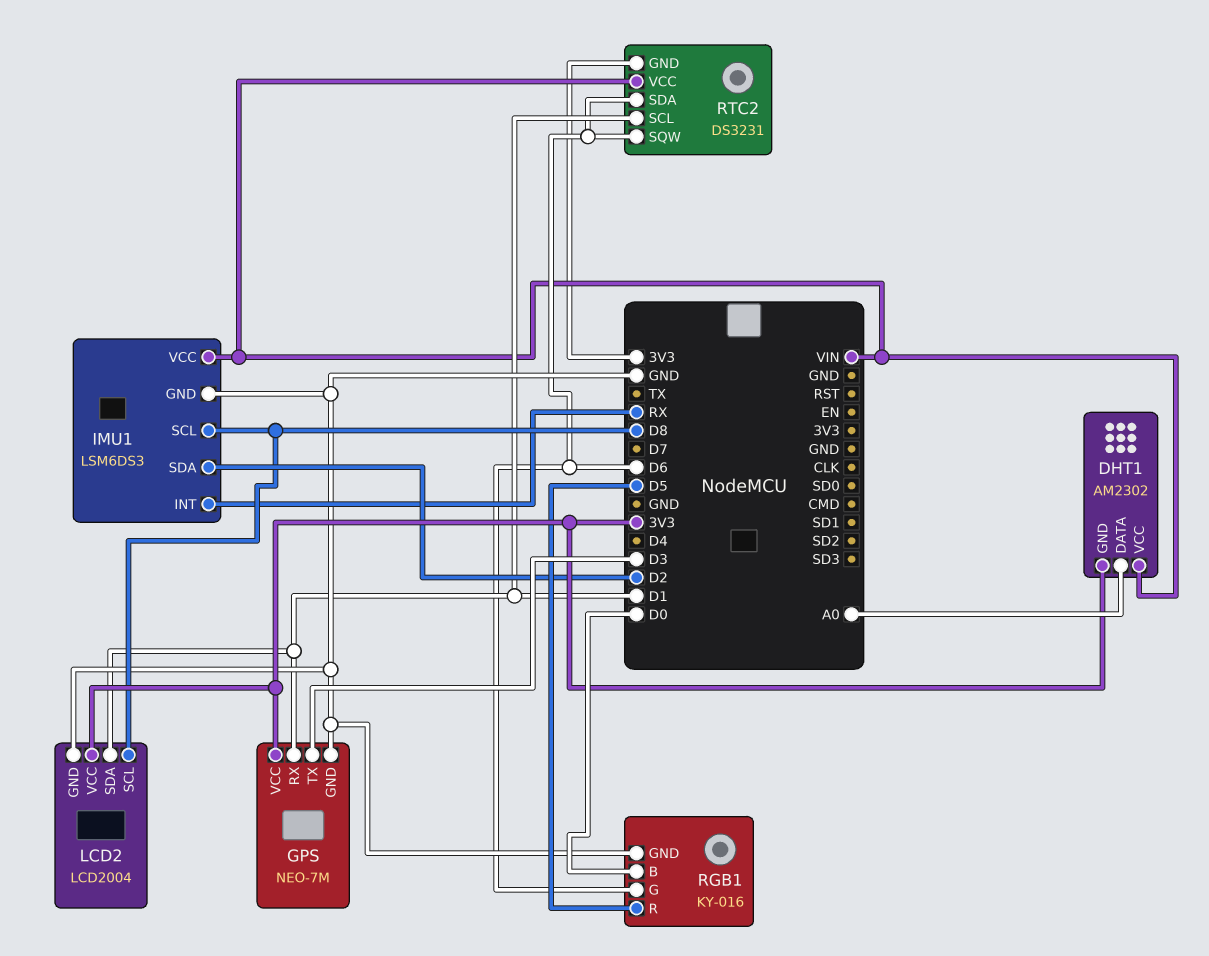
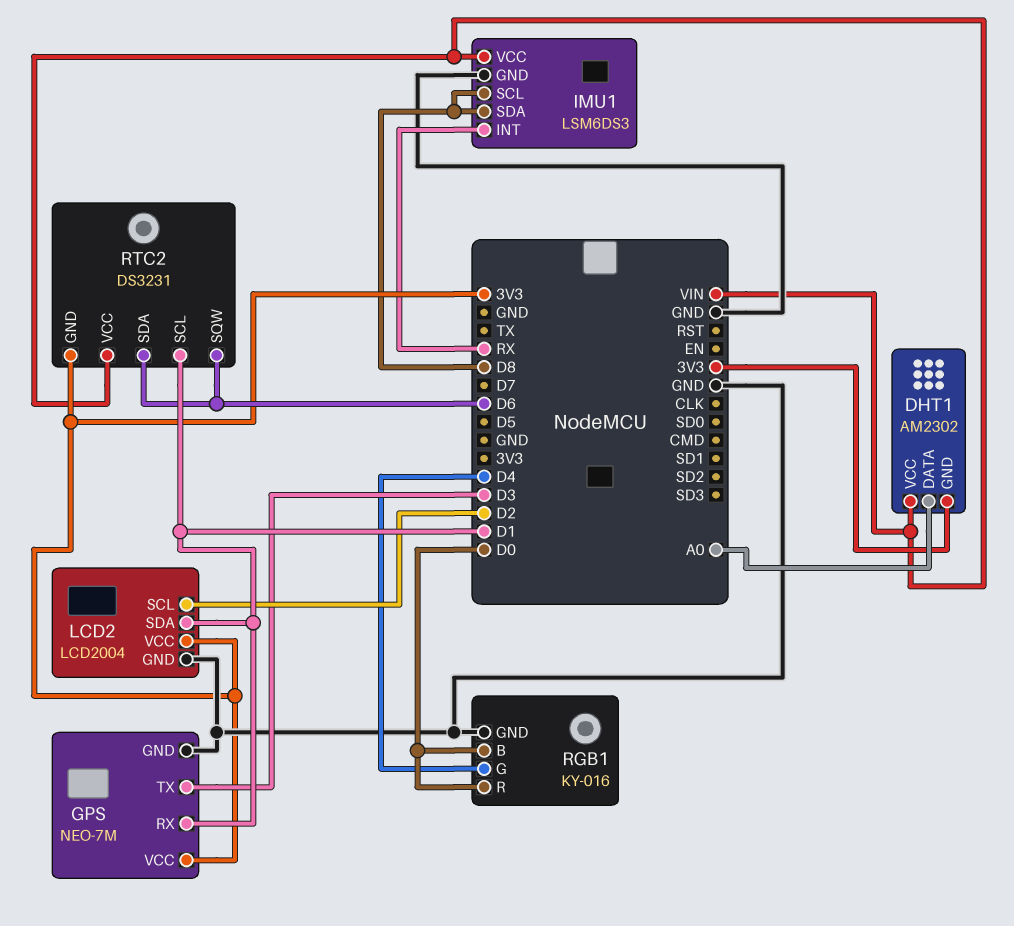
IMU1 pin SDA: D2 -> D8
LCD2 pin SCL: D8 -> D2
RGB1 pin G: D6 -> D4
RGB1 pin R: D5 -> D0

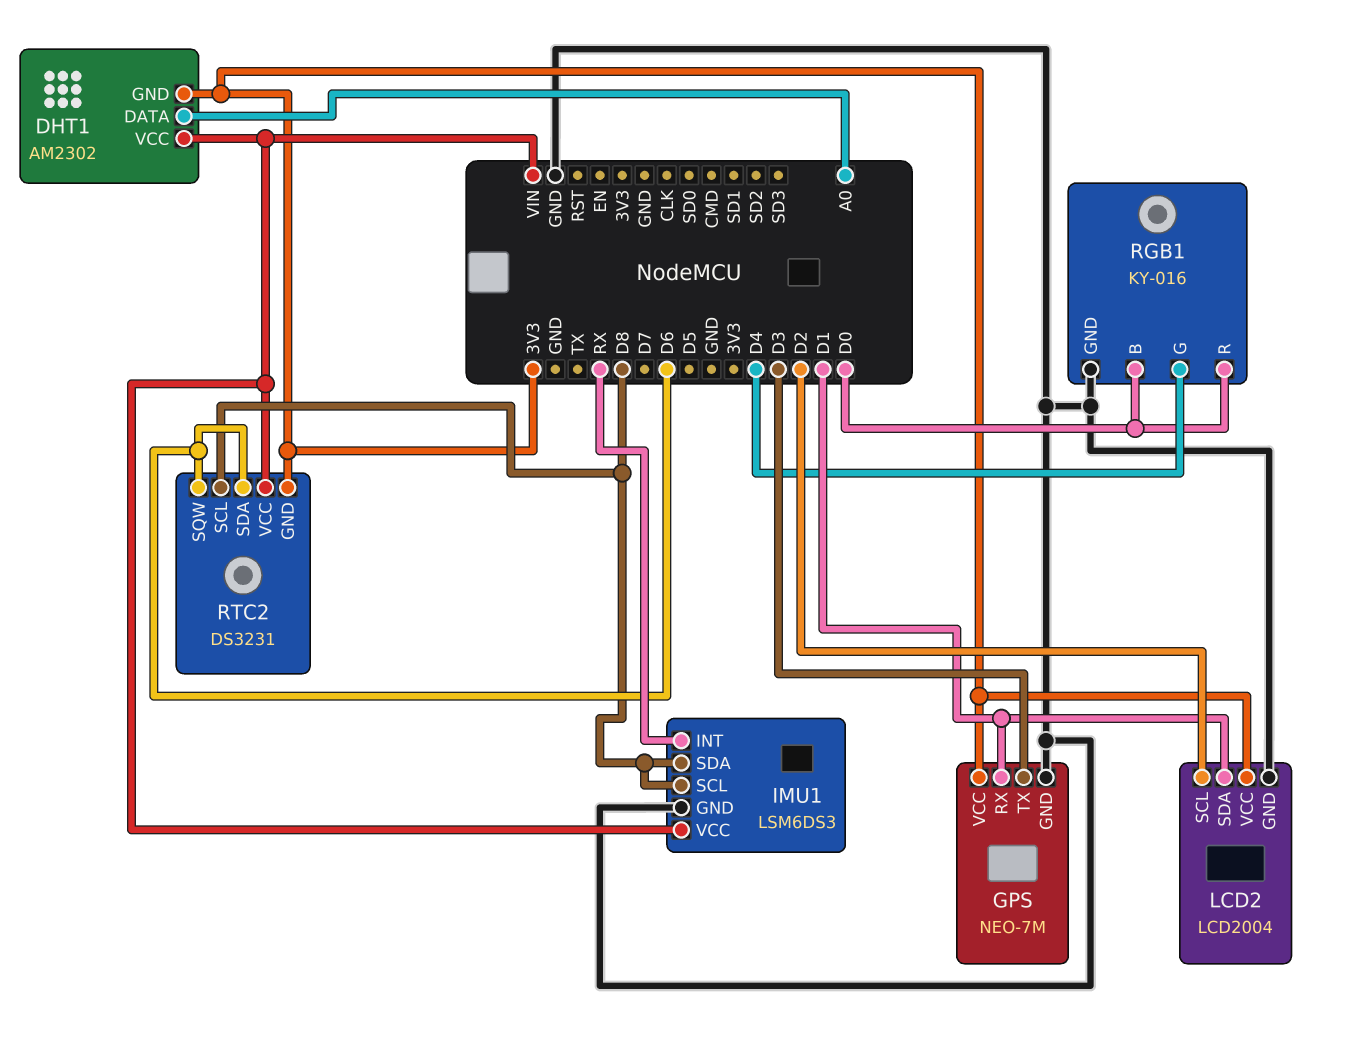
RTC2 pin SCL: D1 -> D8

